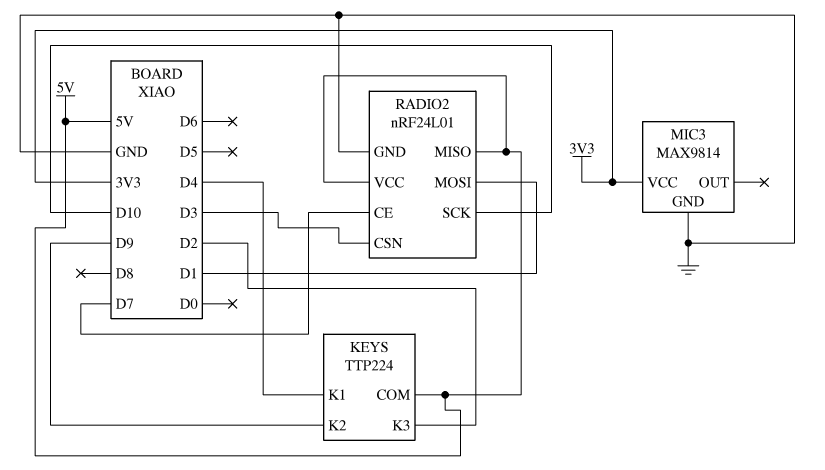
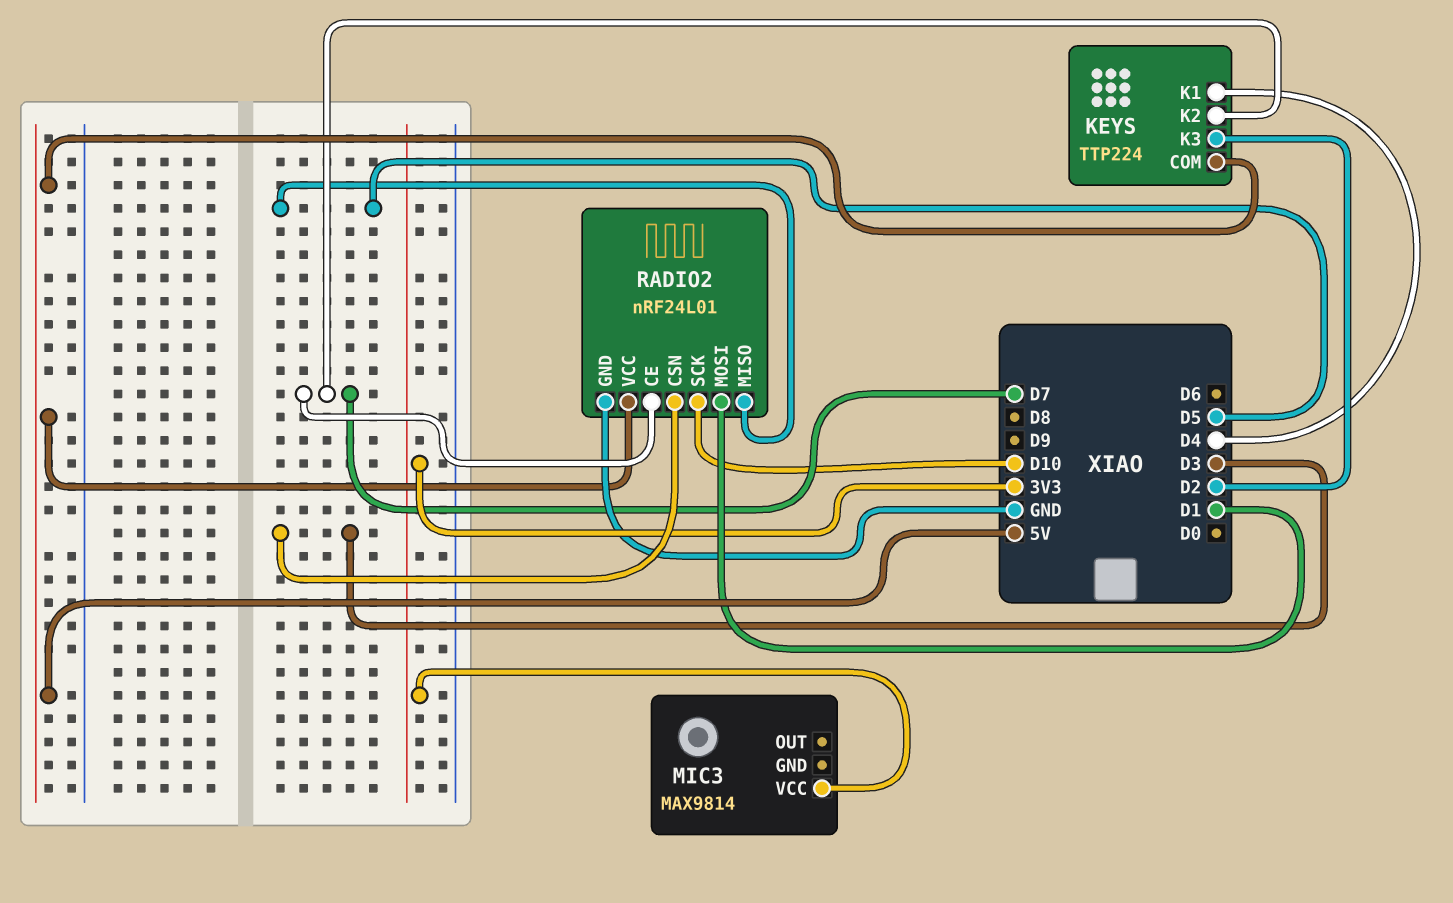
KEYS pin K2: D9 -> D7
MIC3 pin GND: GND -> none
RADIO2 pin MISO: 5V -> D5

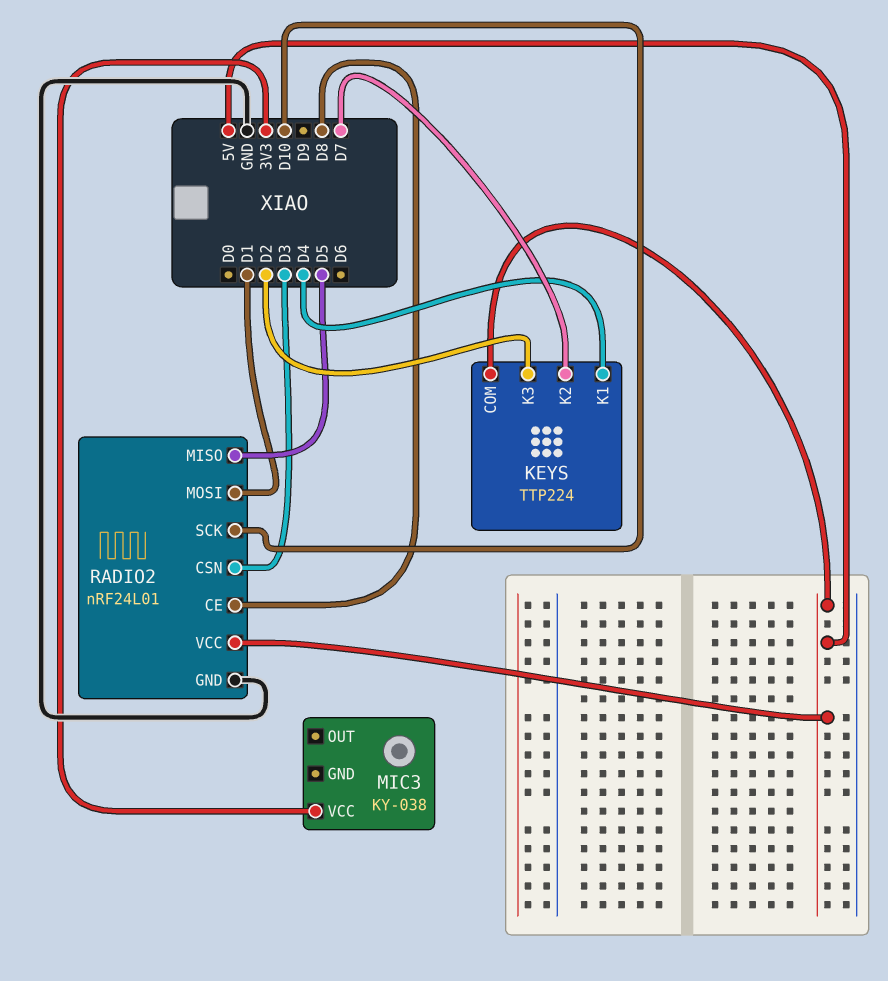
MIC3: MAX9814 -> KY-038
RADIO2 pin CE: D7 -> D8

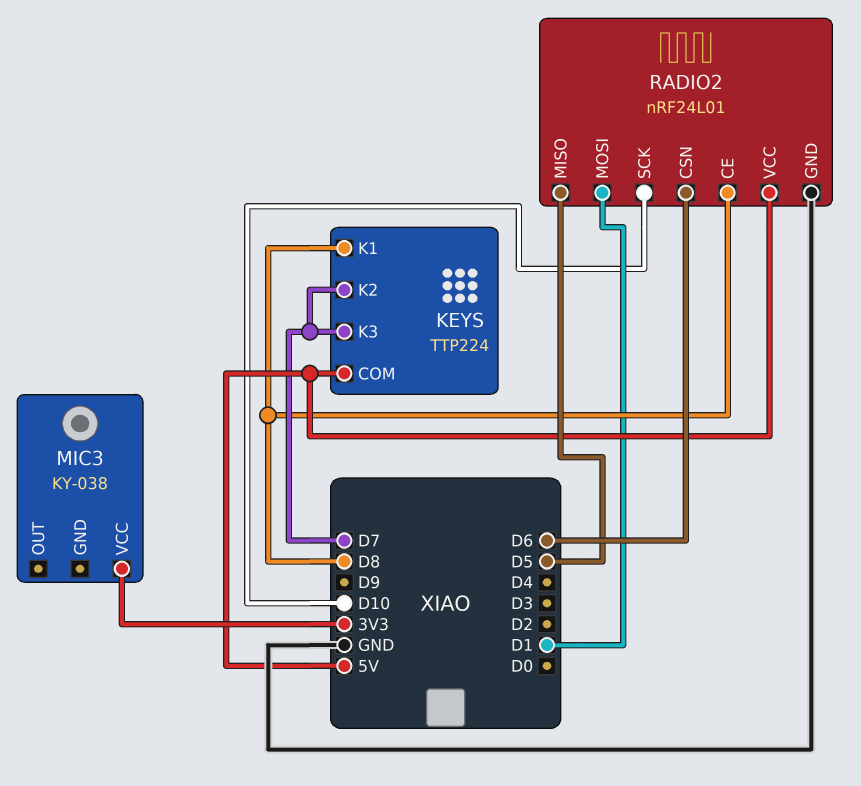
KEYS pin K1: D4 -> D8
KEYS pin K3: D2 -> D7
RADIO2 pin CSN: D3 -> D6

